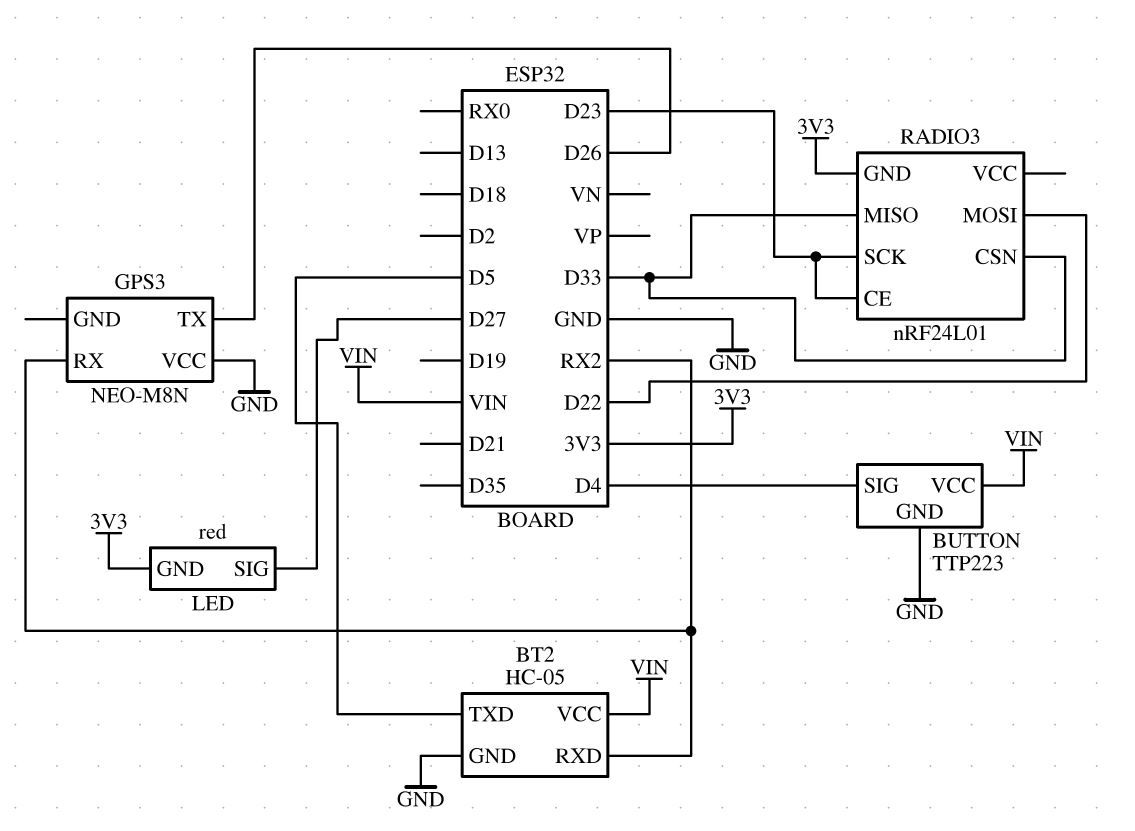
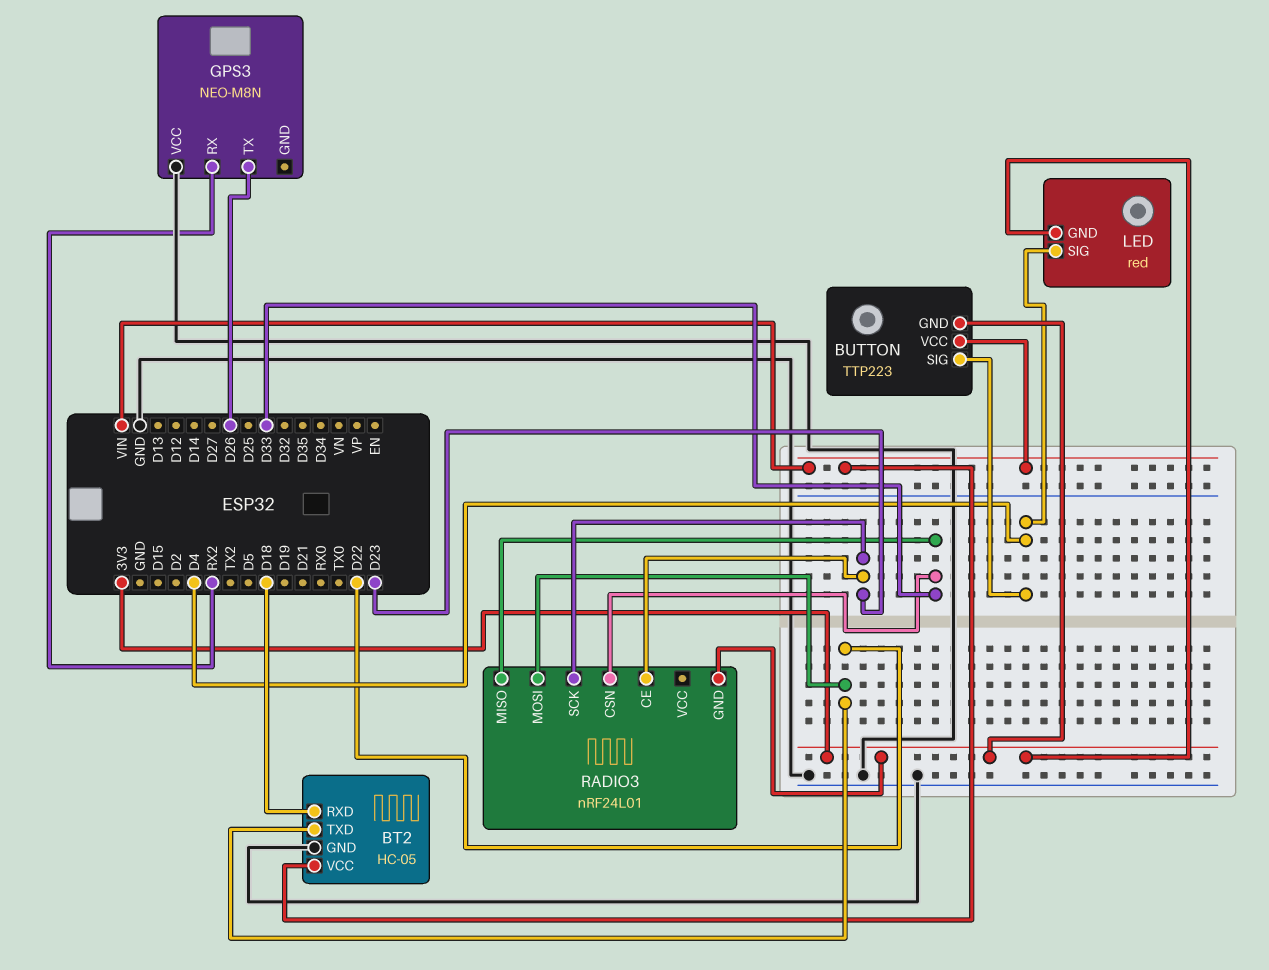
BT2 pin RXD: RX2 -> D18
BT2 pin TXD: D5 -> D22
BUTTON pin GND: GND -> 3V3
LED pin SIG: D27 -> D4

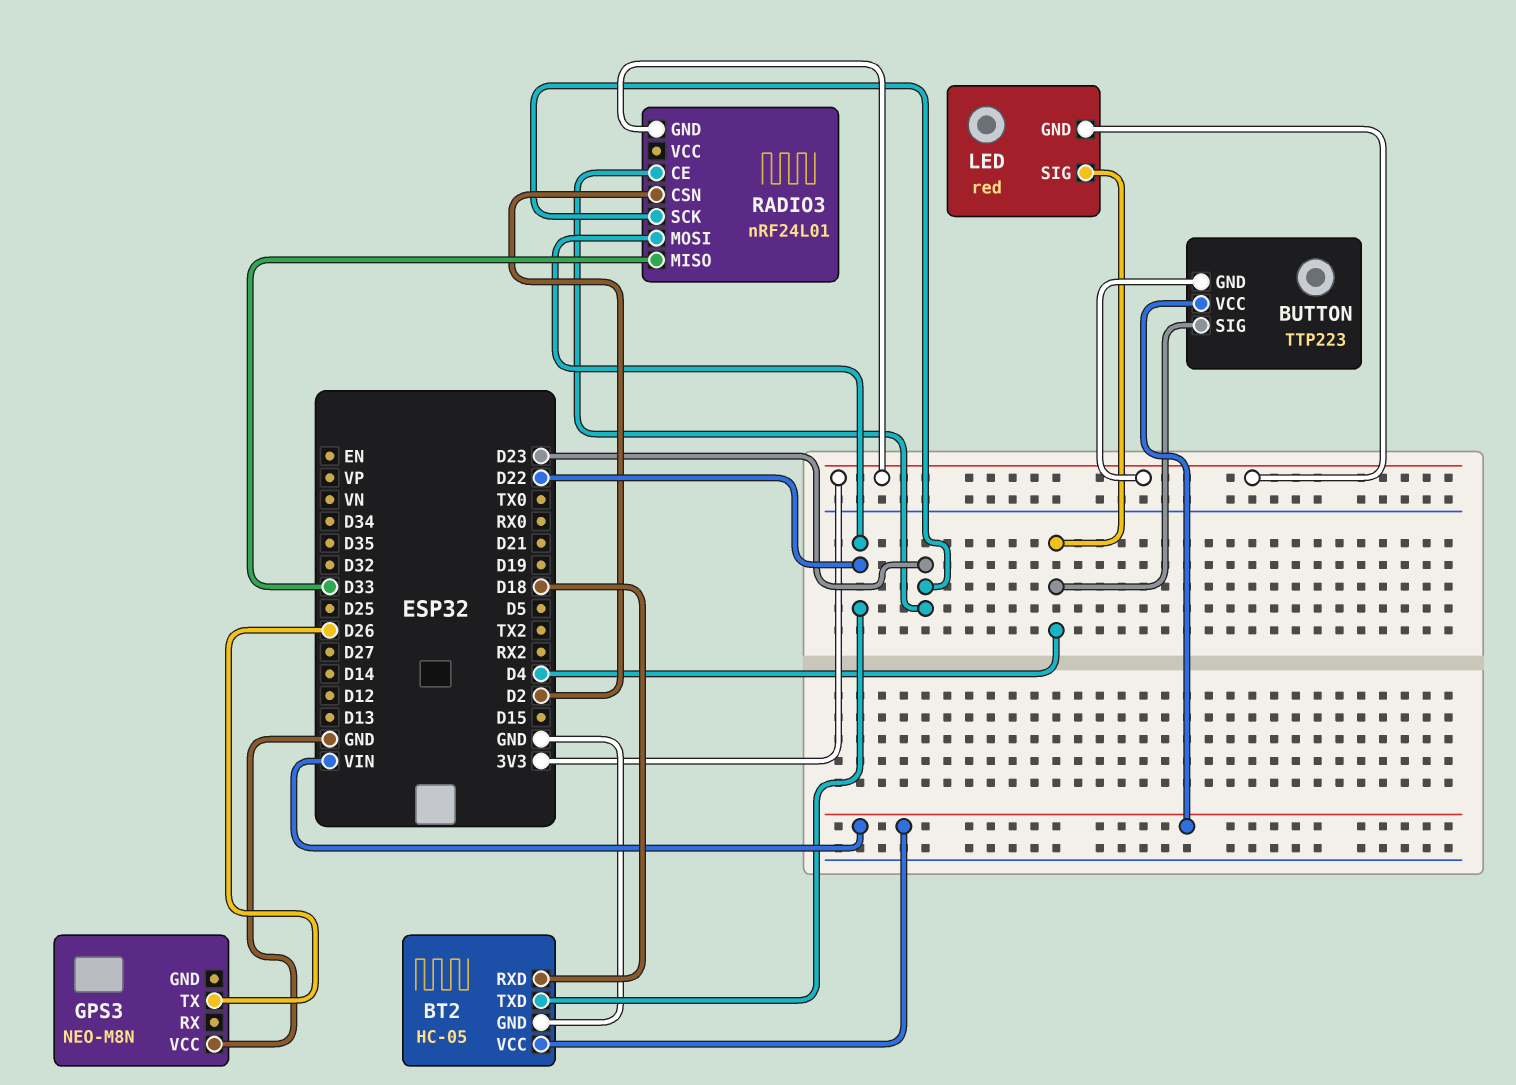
GPS3 pin RX: RX2 -> none
RADIO3 pin CSN: D33 -> D2

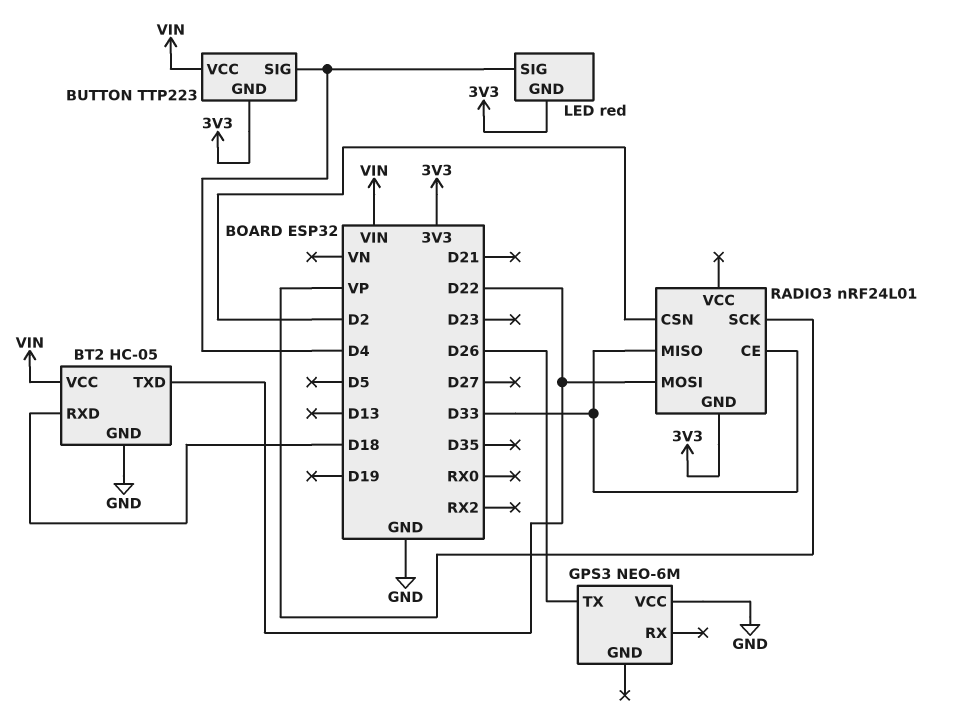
GPS3: NEO-M8N -> NEO-6M
RADIO3 pin CE: D23 -> D33
RADIO3 pin SCK: D23 -> VP

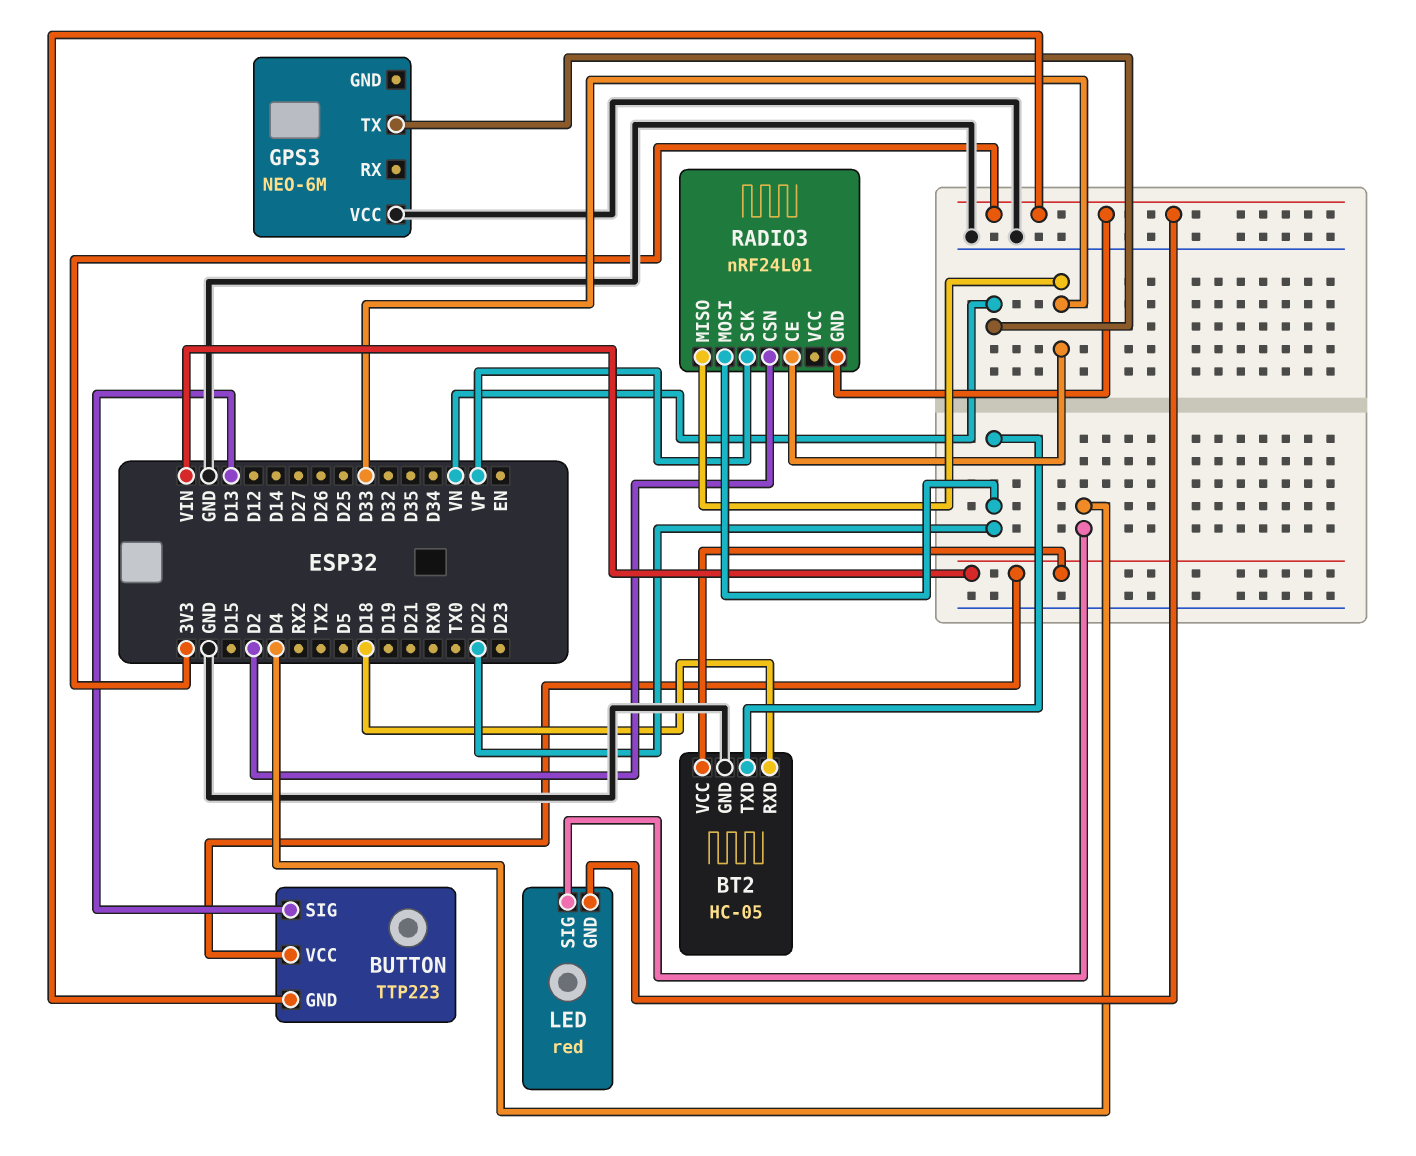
BUTTON pin SIG: D4 -> D13
GPS3 pin TX: D26 -> VN

